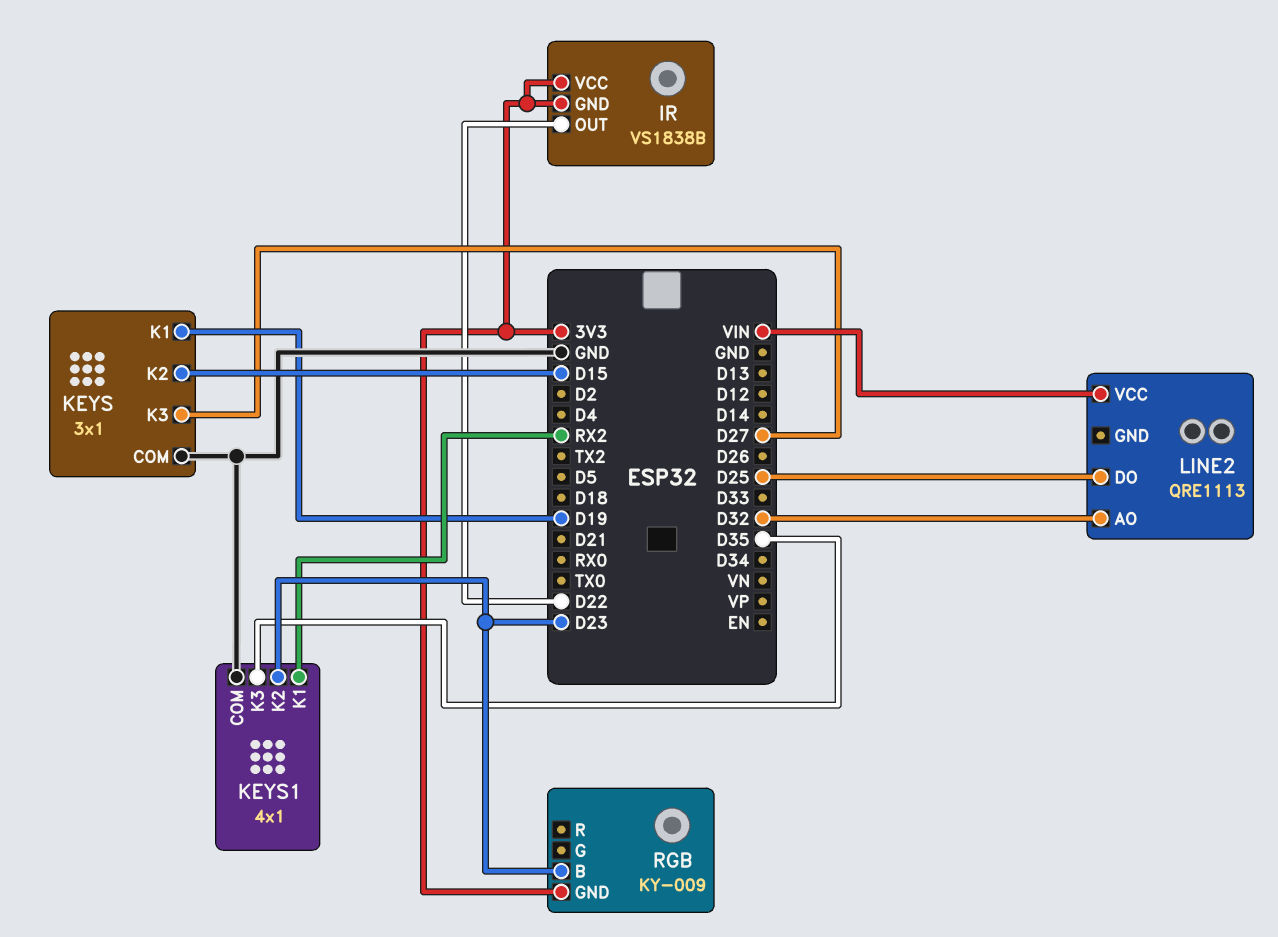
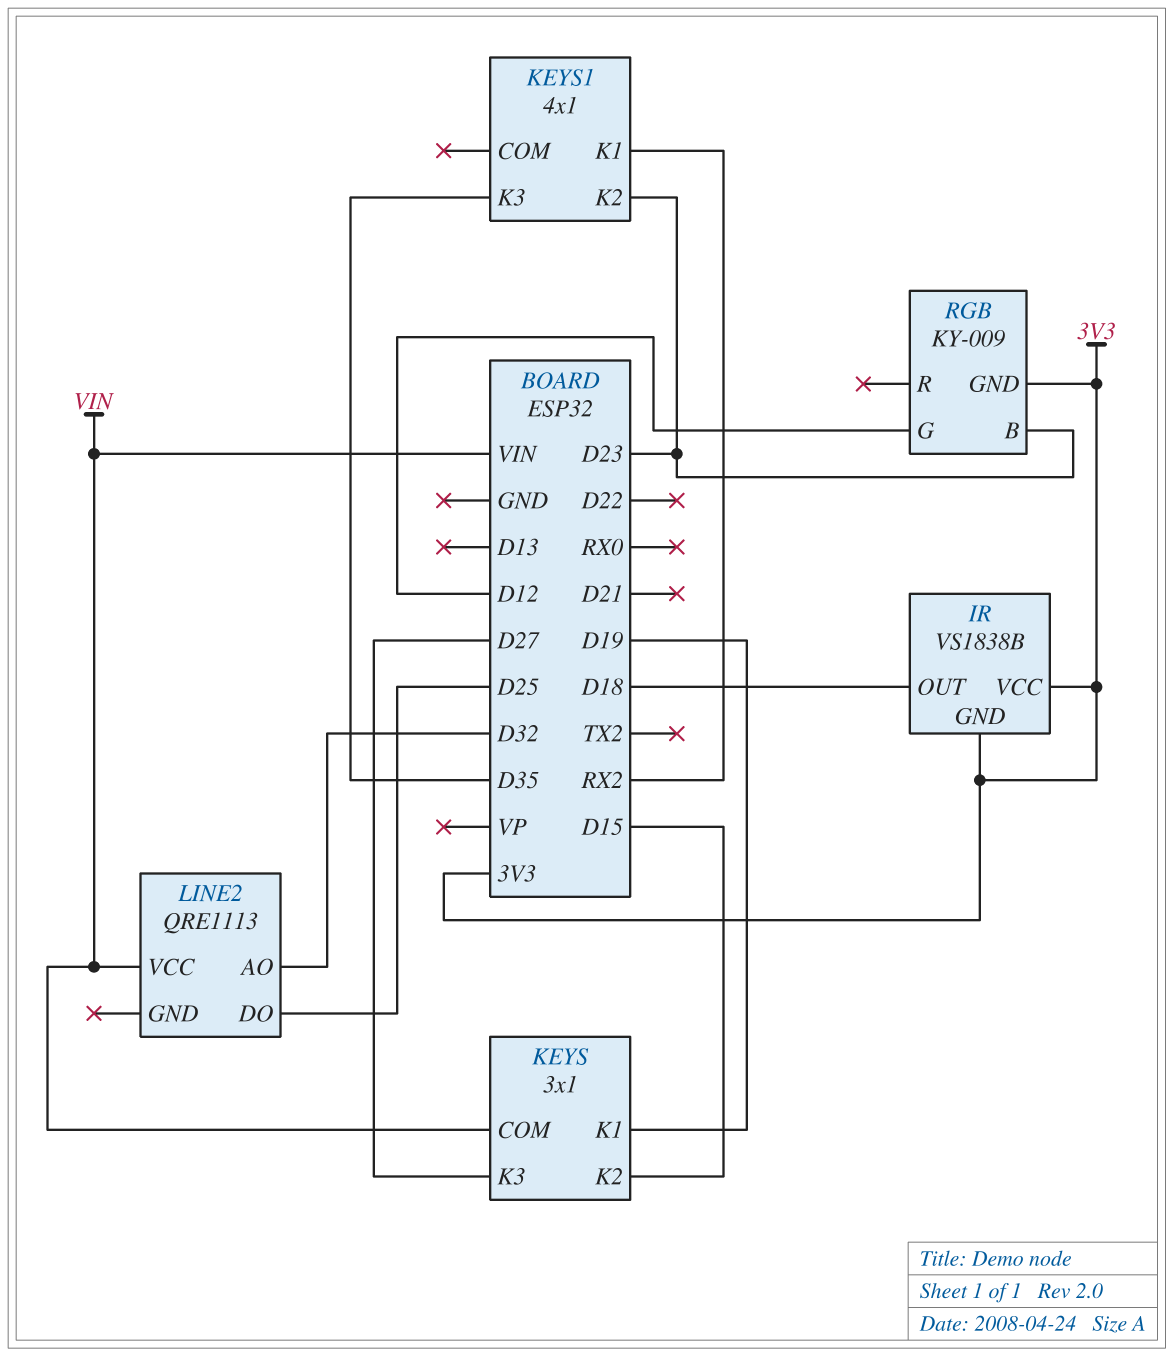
IR pin OUT: D22 -> D18
KEYS pin COM: GND -> VIN
KEYS1 pin COM: GND -> none
RGB pin G: none -> D12

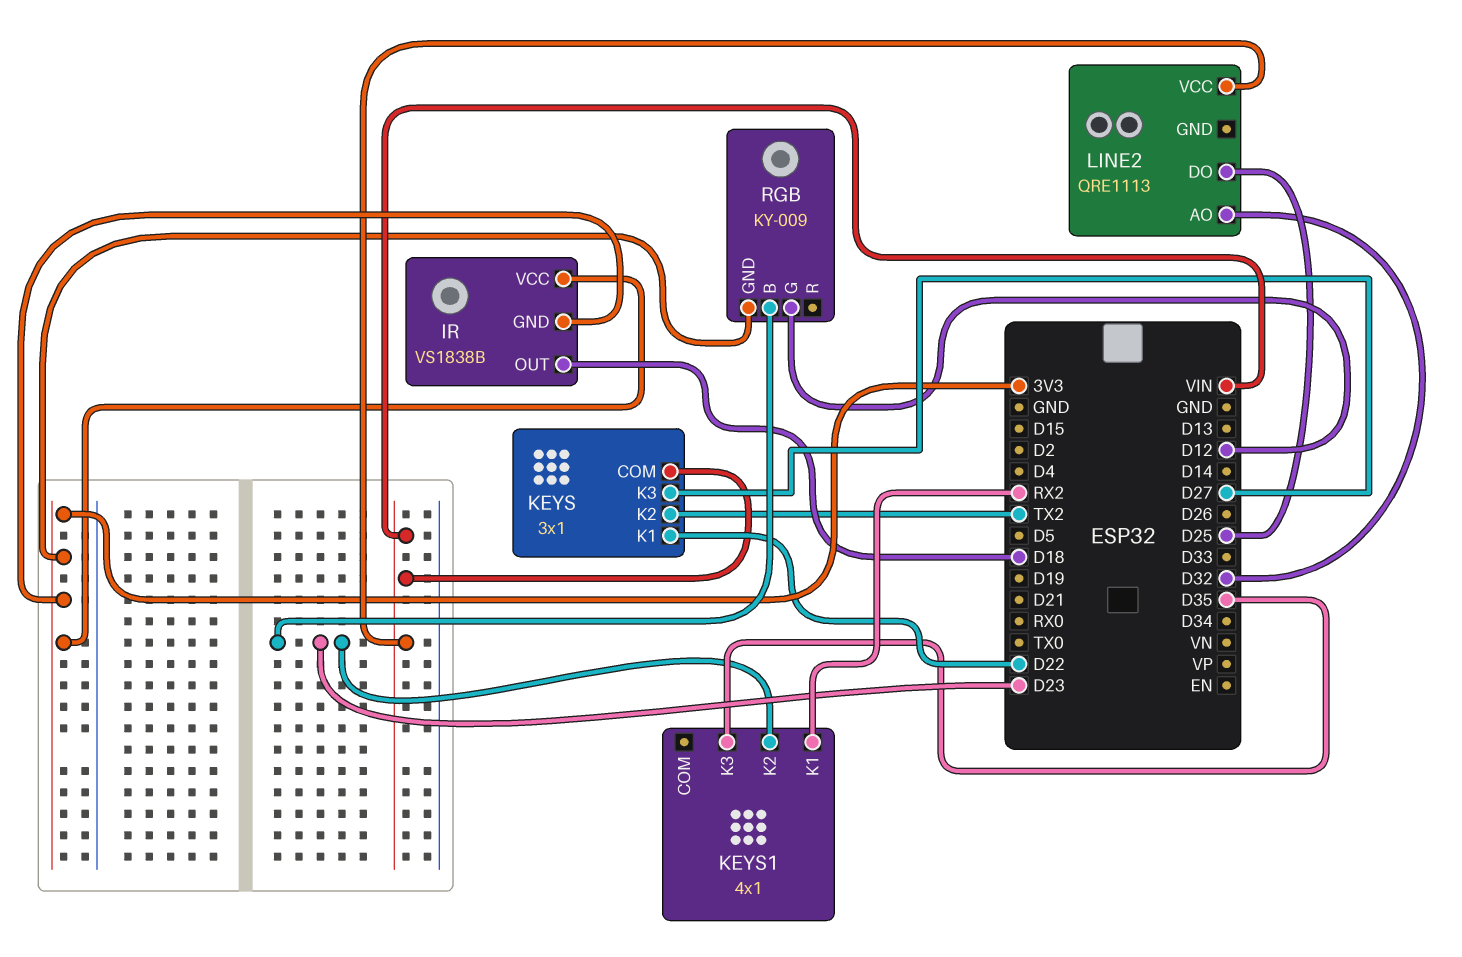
KEYS pin K1: D19 -> D22
KEYS pin K2: D15 -> TX2

